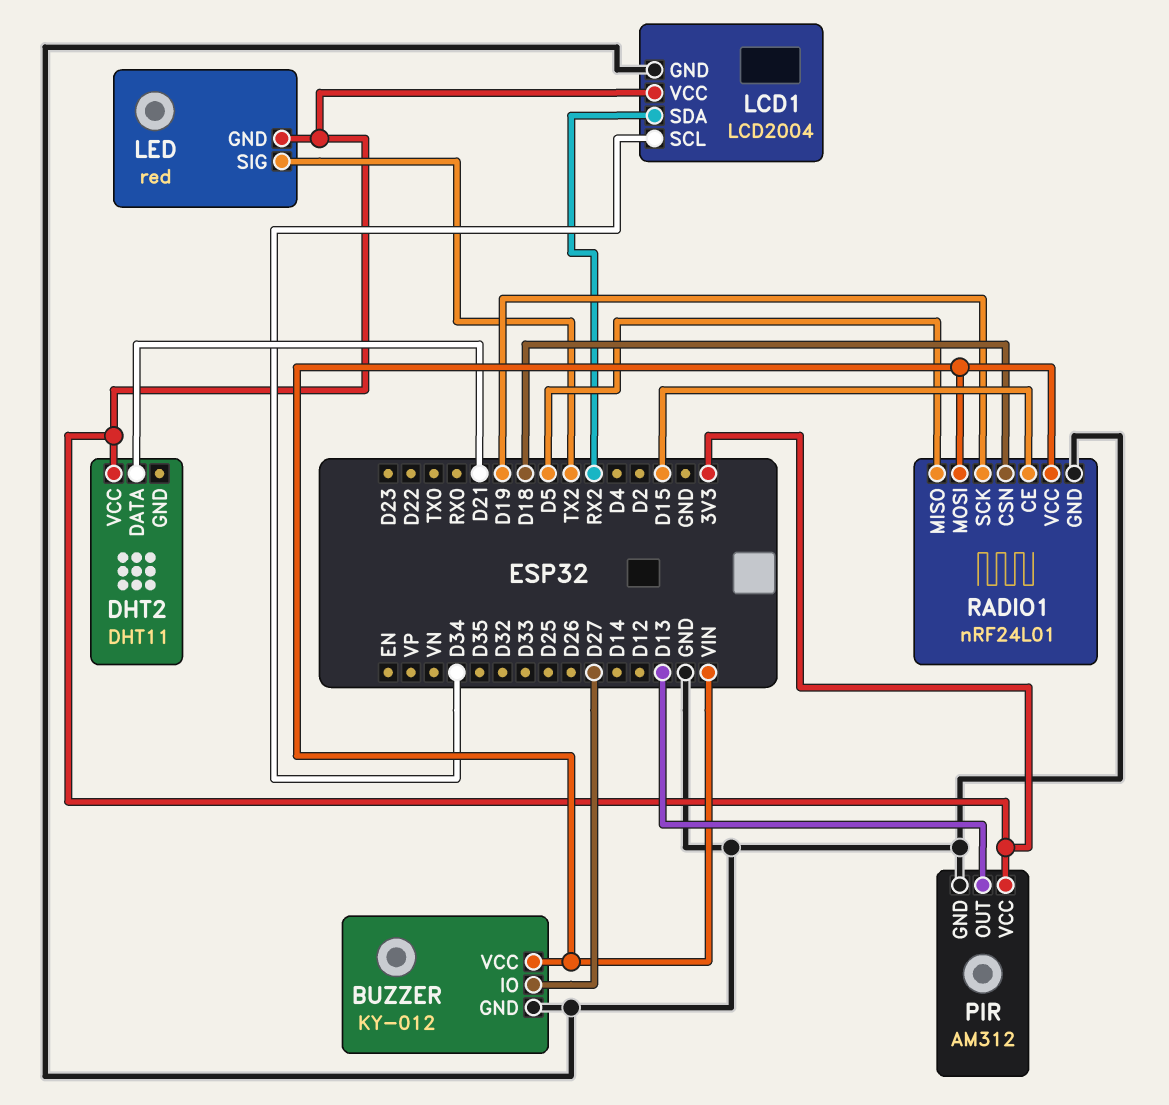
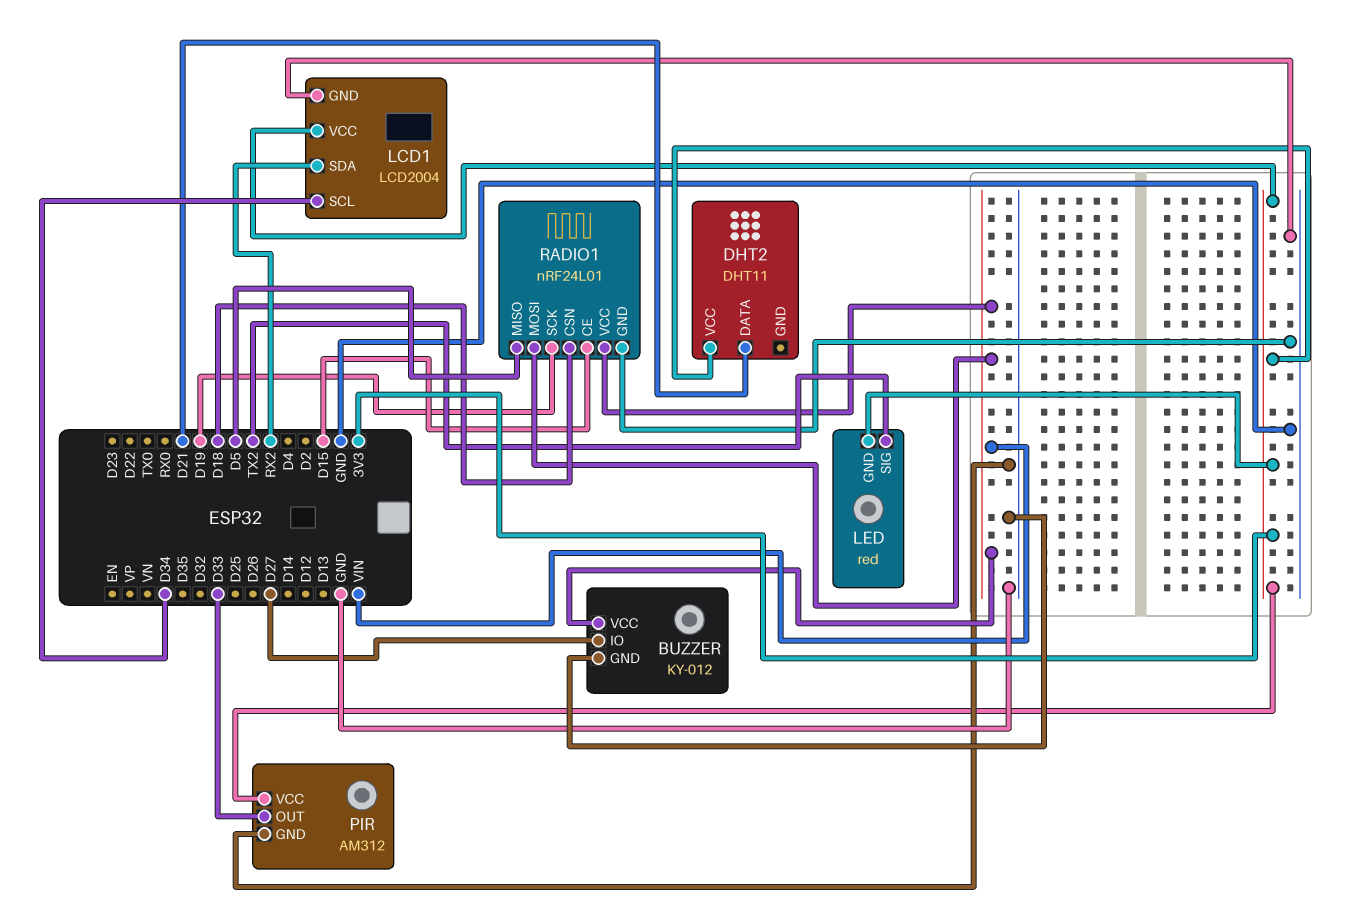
PIR pin OUT: D13 -> D33

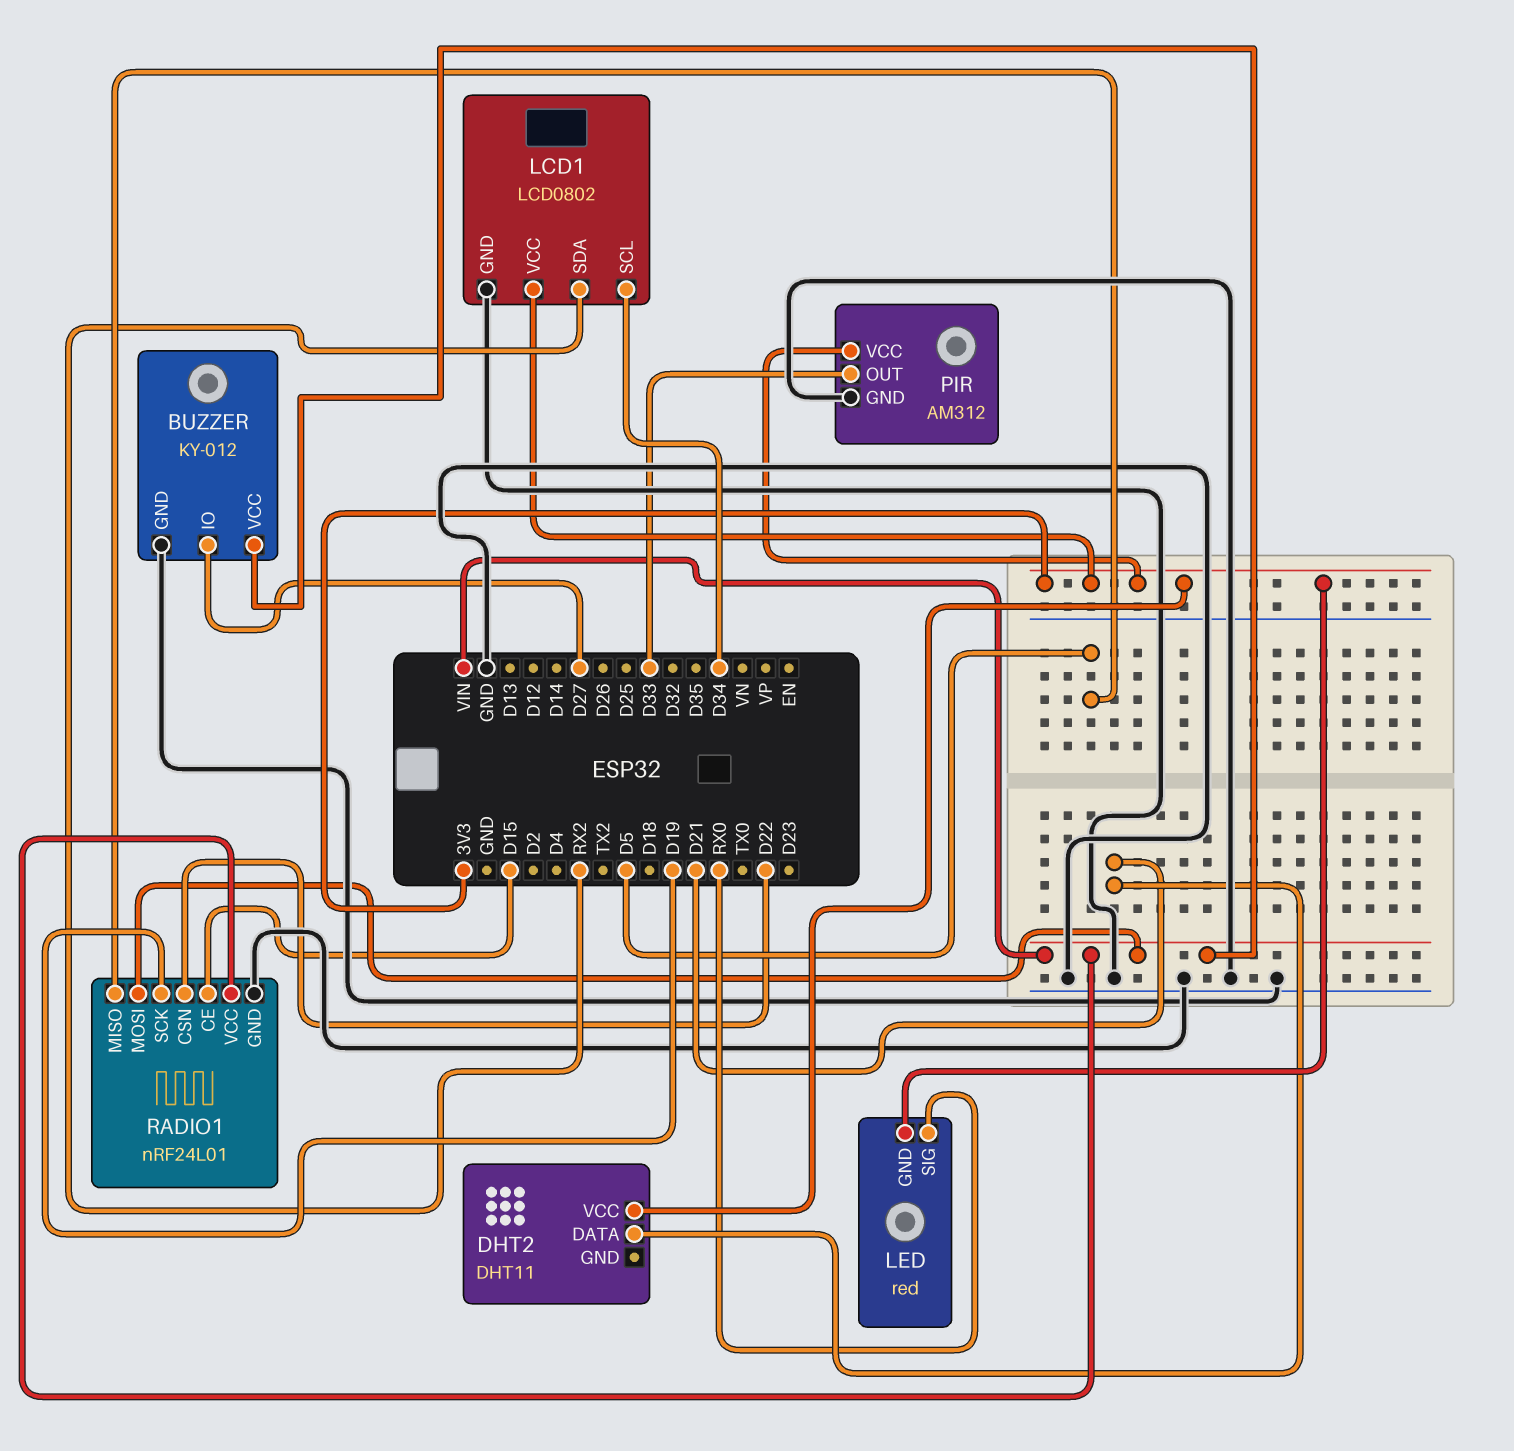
LCD1: LCD2004 -> LCD0802
LED pin SIG: TX2 -> RX0
RADIO1 pin CSN: D18 -> D22

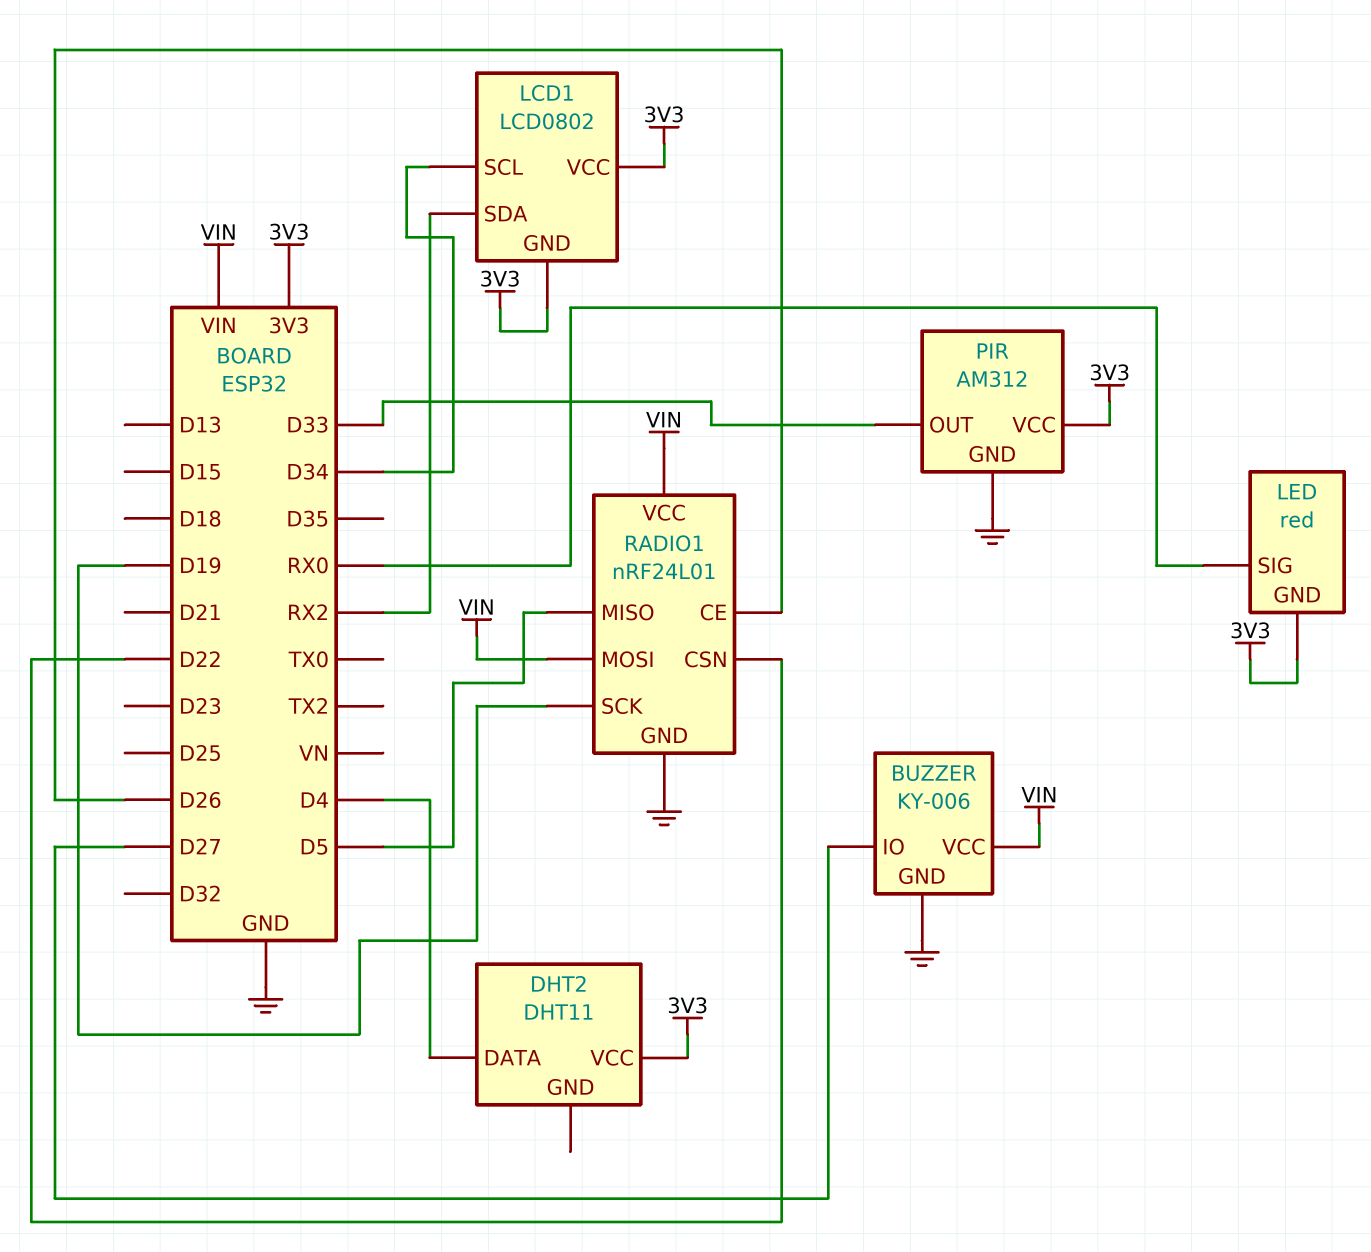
BUZZER: KY-012 -> KY-006
DHT2 pin DATA: D21 -> D4
LCD1 pin GND: GND -> 3V3
RADIO1 pin CE: D15 -> D26

